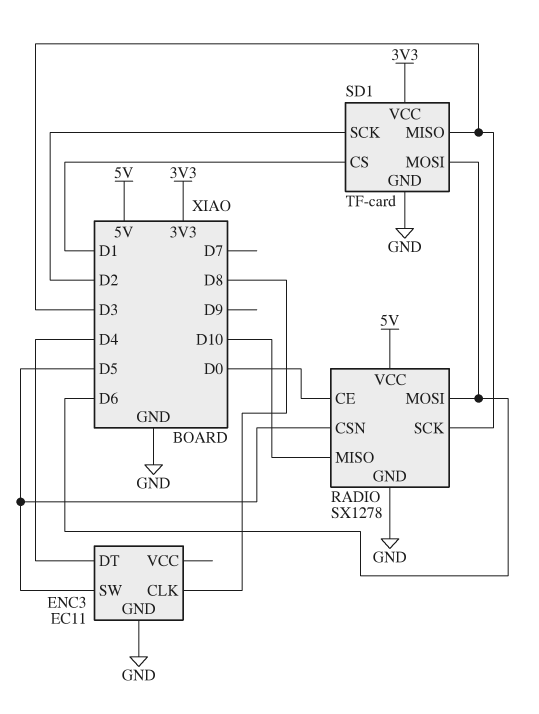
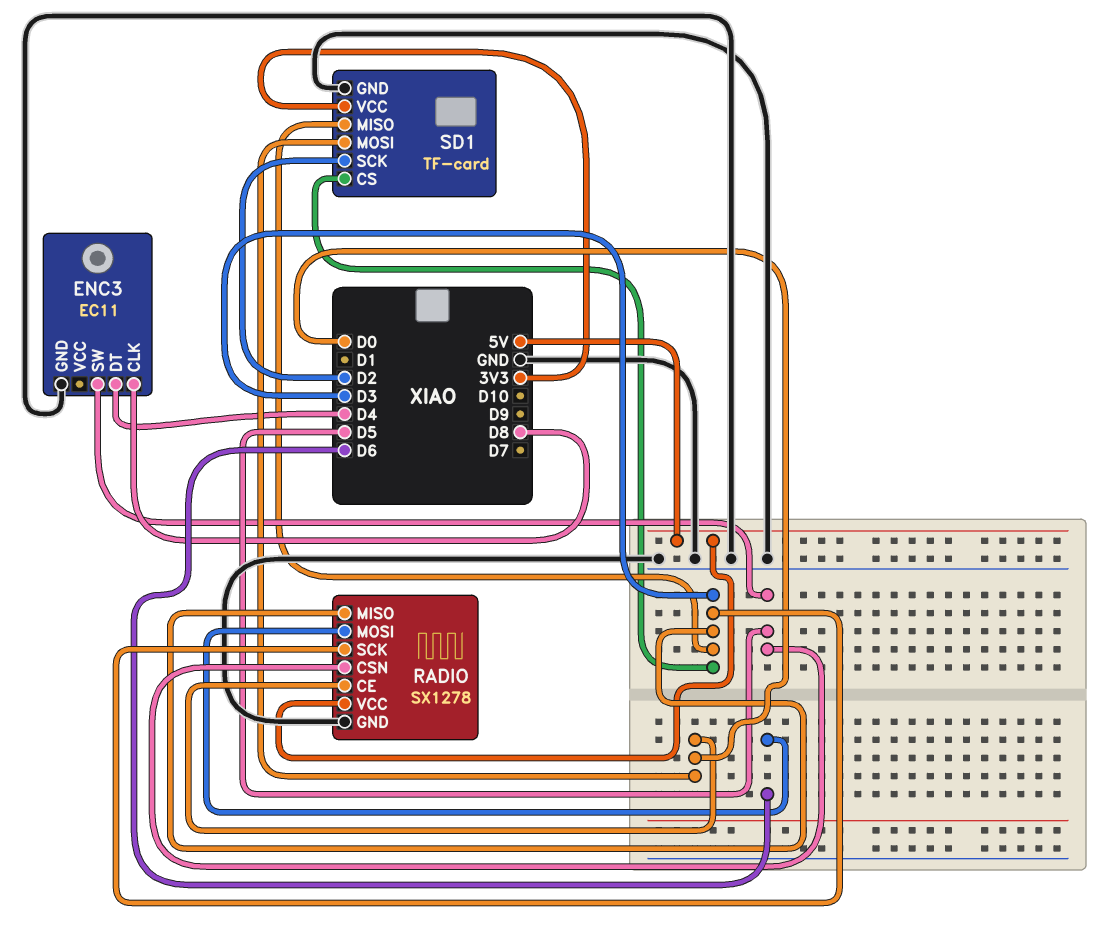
RADIO pin MISO: D10 -> D3
SD1 pin CS: D1 -> D3
SD1 pin MOSI: D6 -> D0

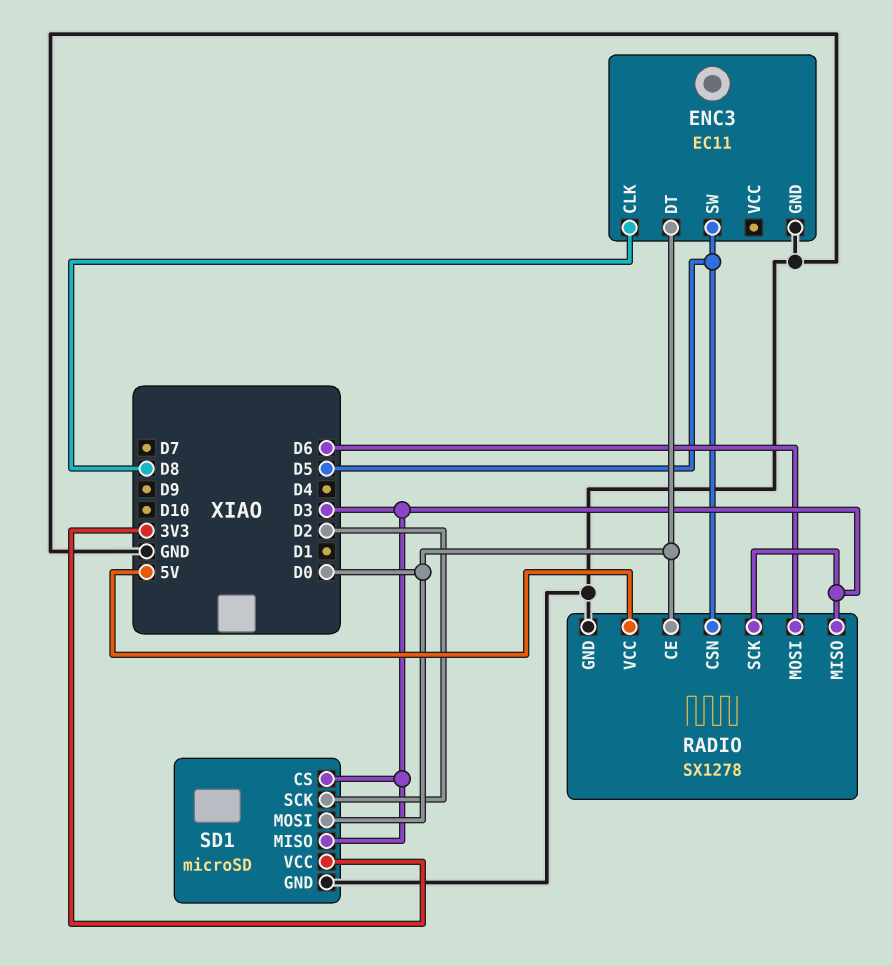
ENC3 pin DT: D4 -> D0
SD1: TF-card -> microSD

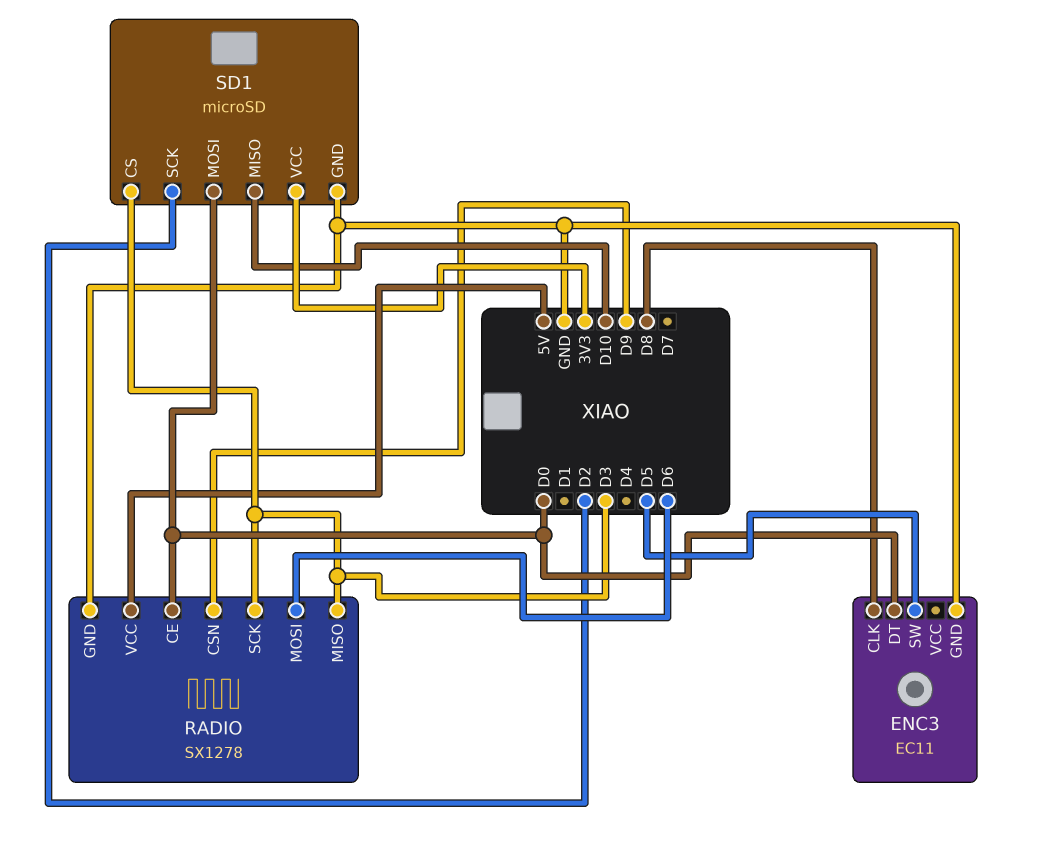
RADIO pin CSN: D5 -> D9
SD1 pin MISO: D3 -> D10

